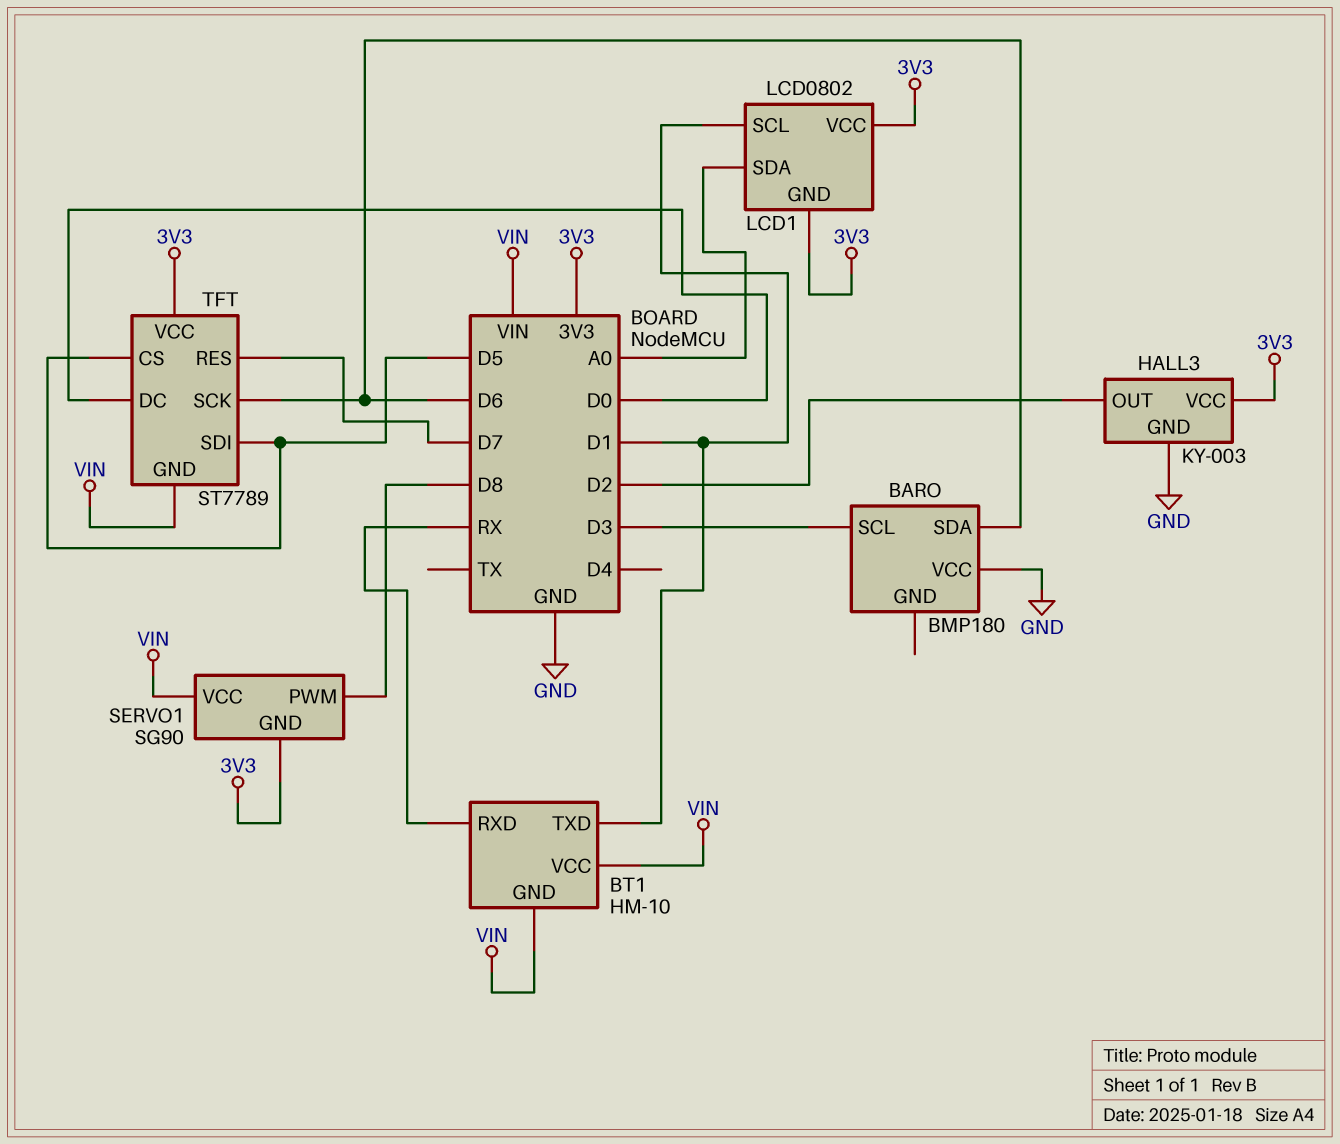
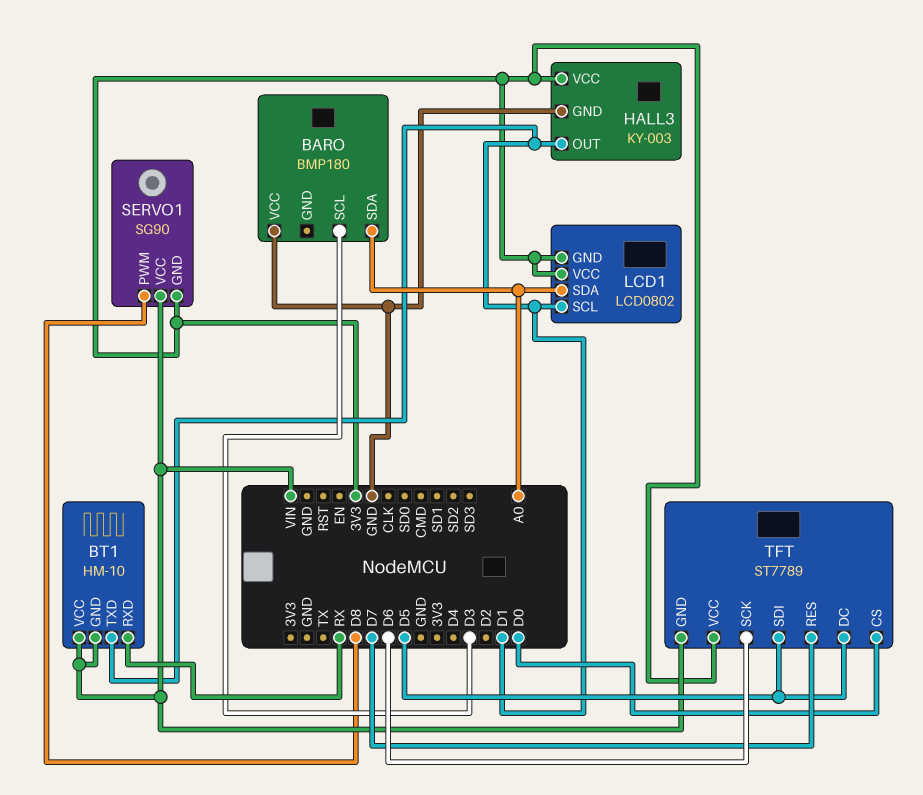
BARO pin SDA: D6 -> A0
HALL3 pin OUT: D2 -> D1
TFT pin CS: D5 -> D0
TFT pin DC: D0 -> D5

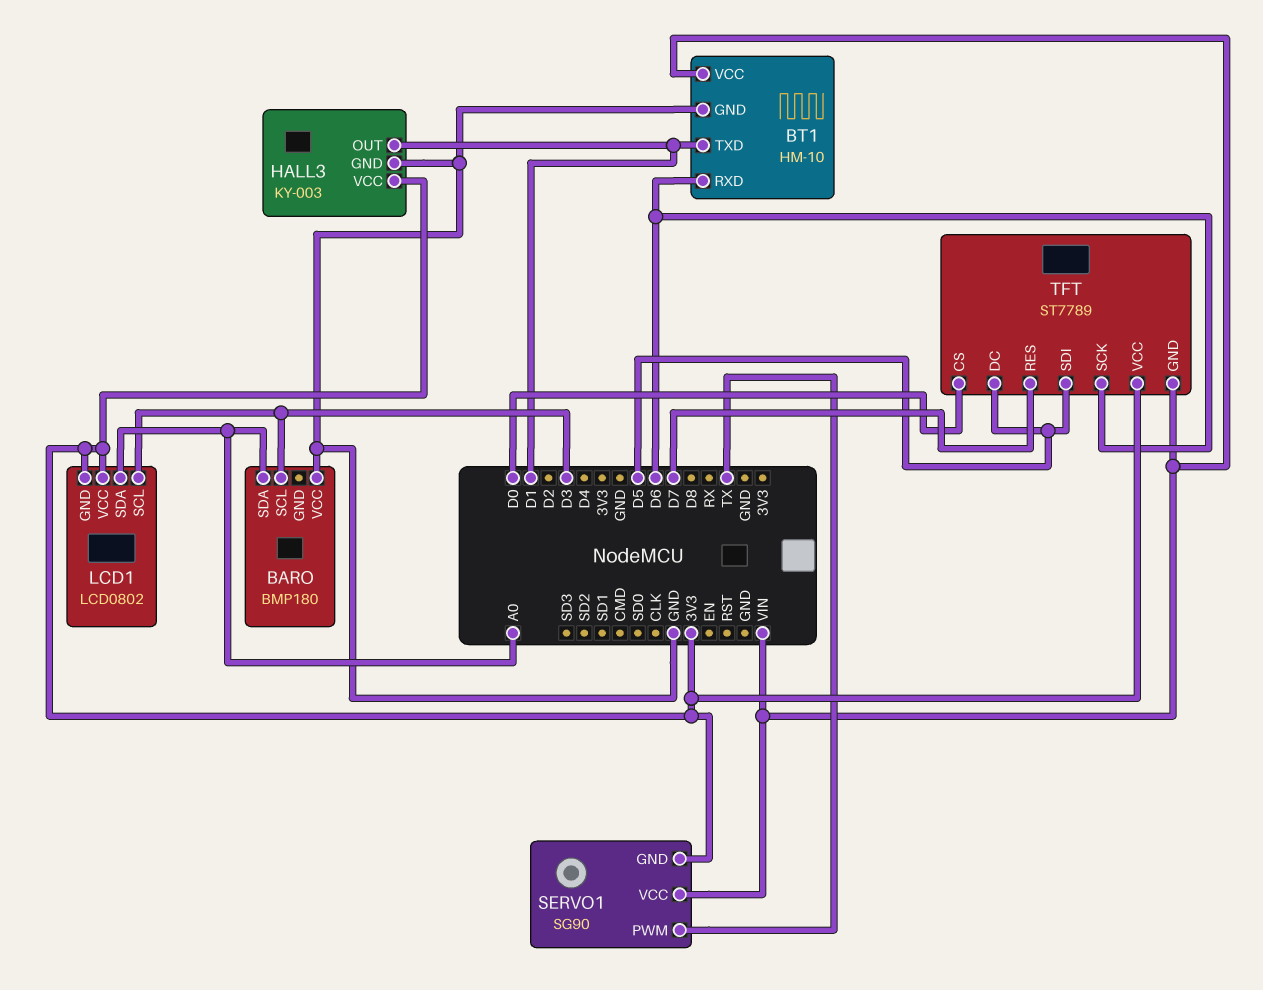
BT1 pin GND: VIN -> GND
BT1 pin RXD: RX -> D6
LCD1 pin SCL: D1 -> D3
SERVO1 pin PWM: D8 -> TX

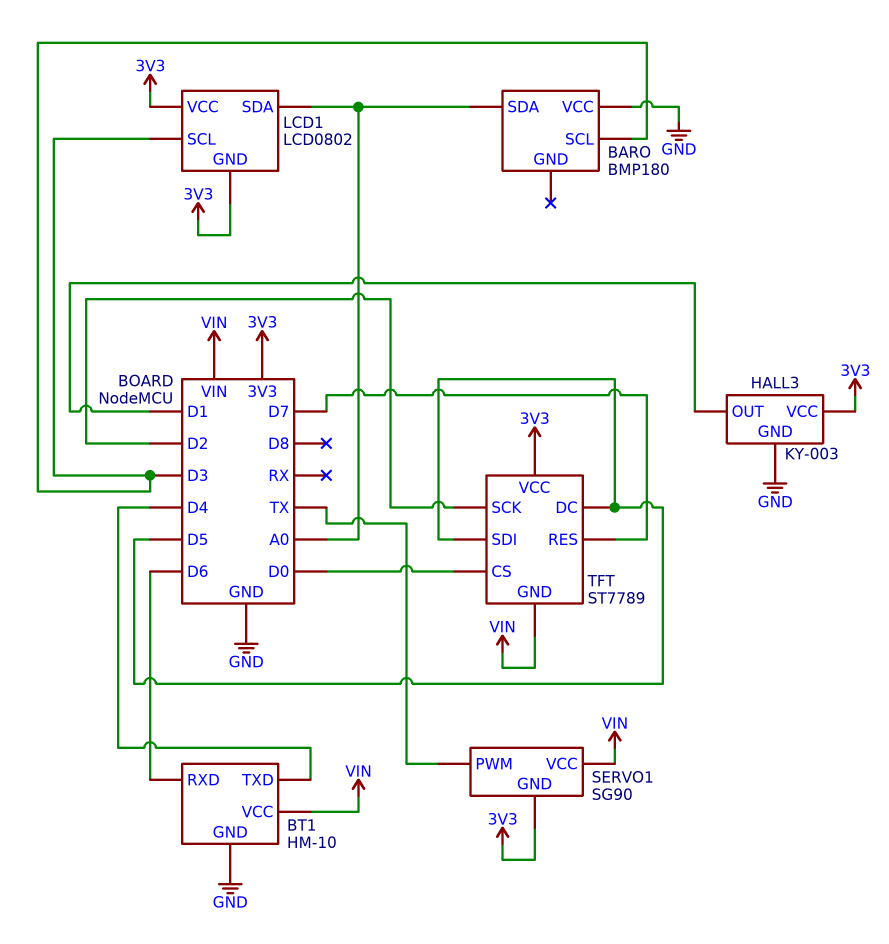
BT1 pin TXD: D1 -> D4
TFT pin SCK: D6 -> D2

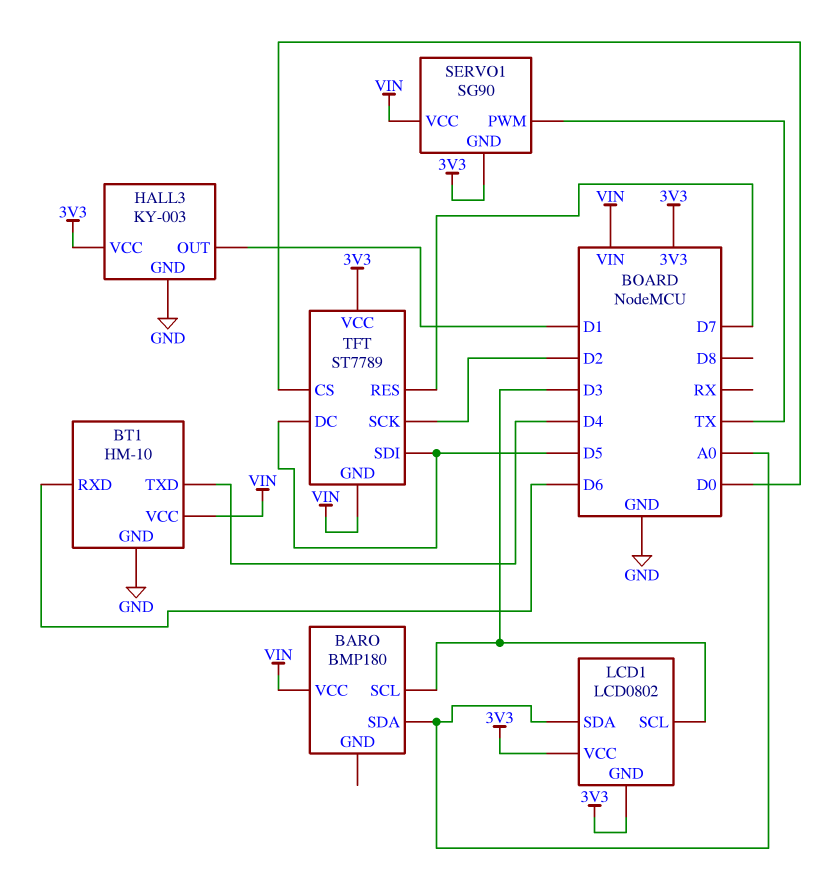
BARO pin VCC: GND -> VIN

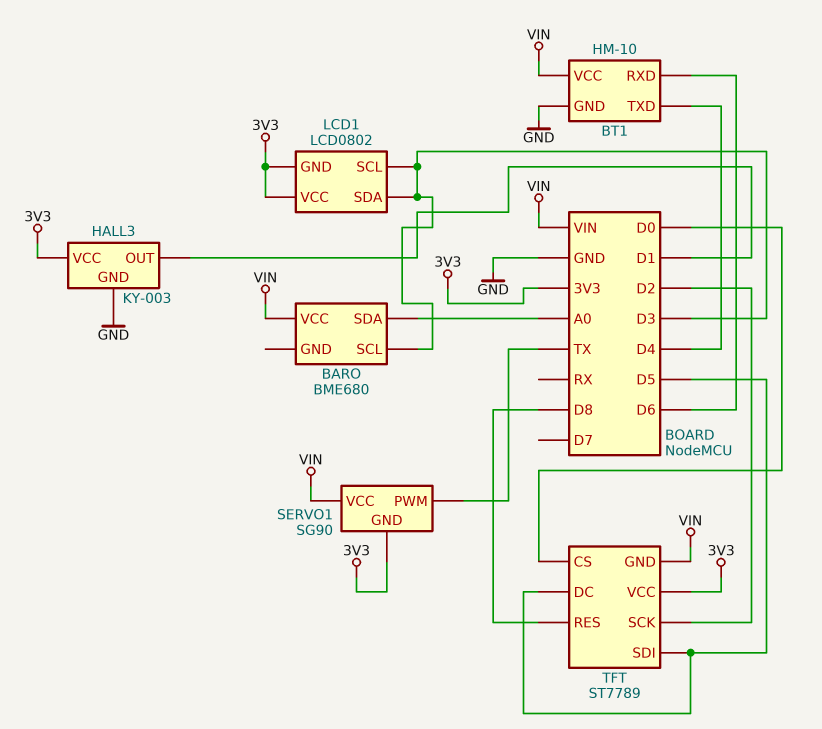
BARO: BMP180 -> BME680
LCD1 pin SDA: A0 -> D3
TFT pin RES: D7 -> D8

